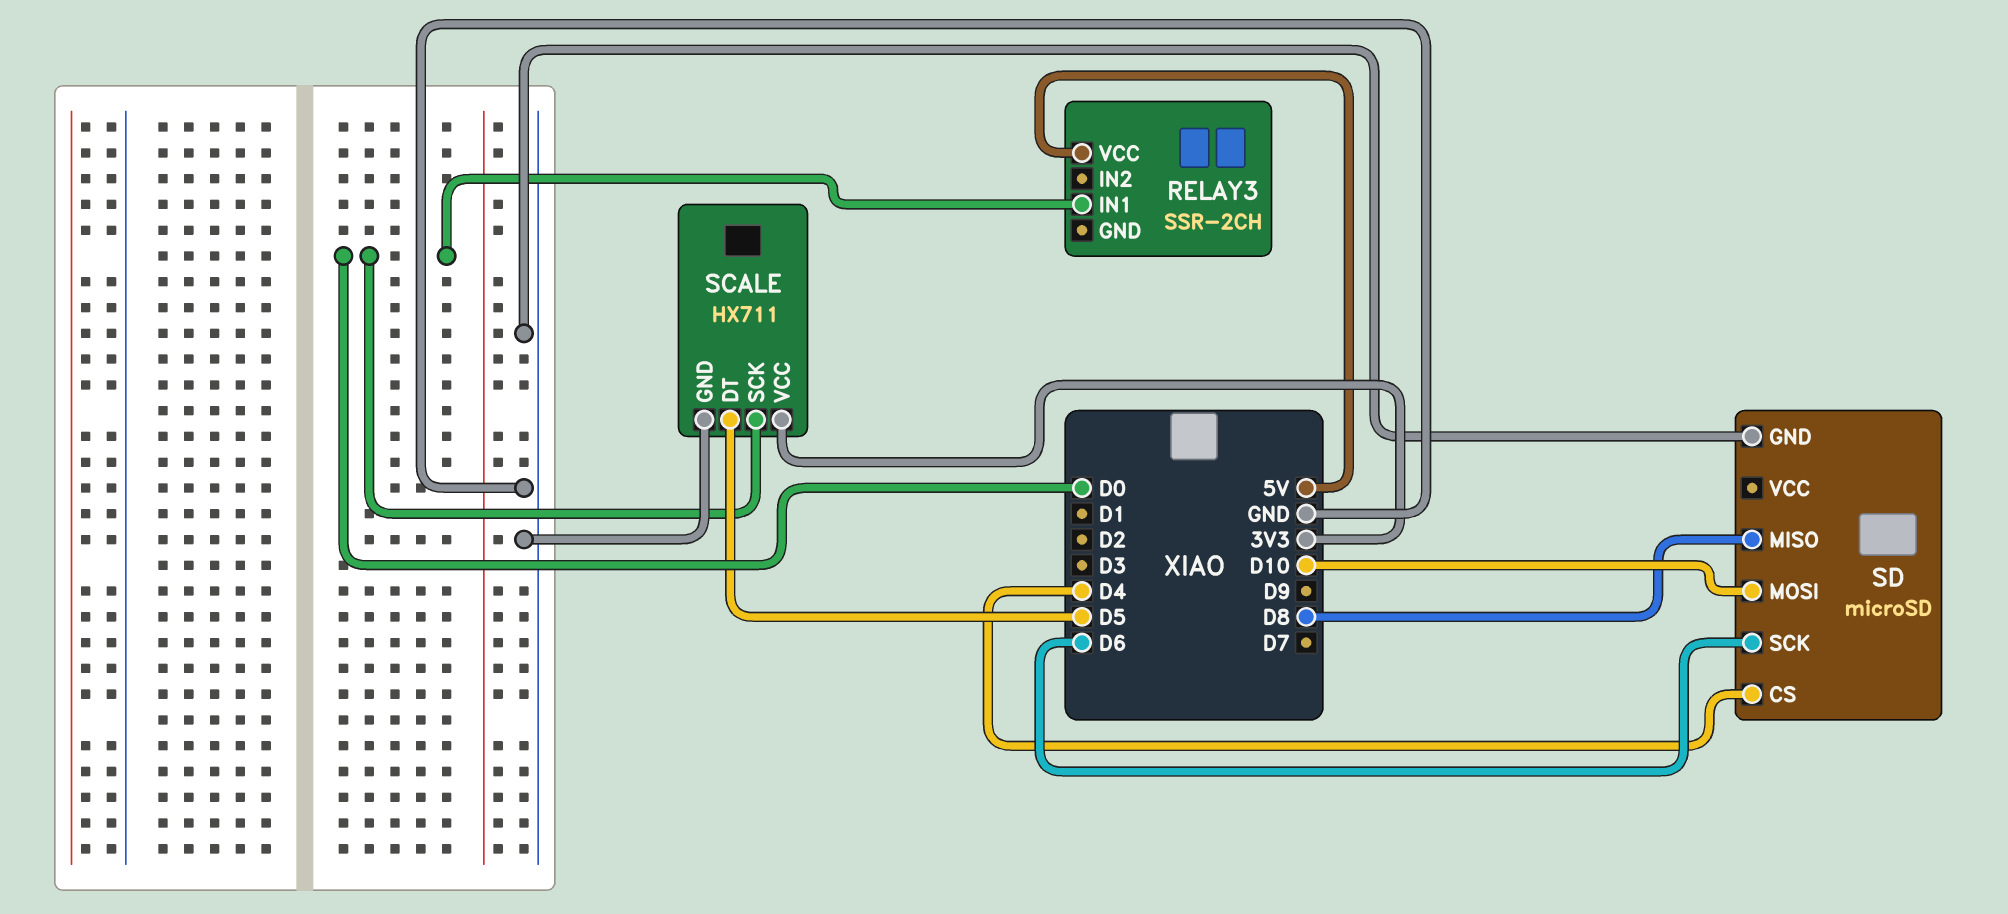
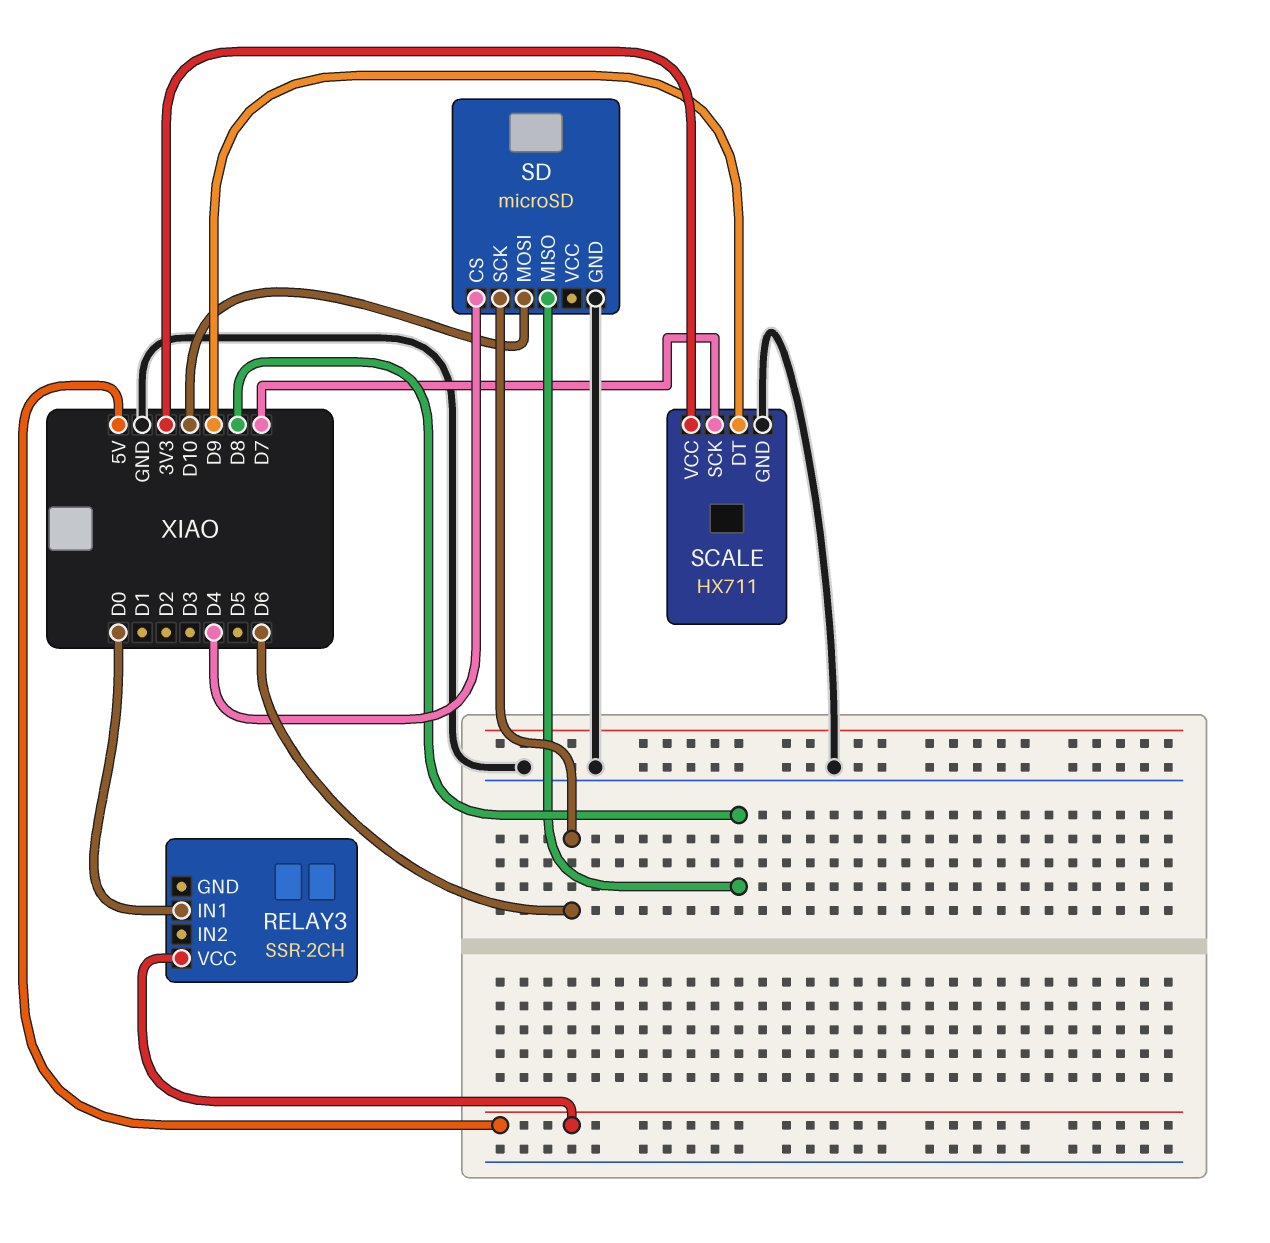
SCALE pin DT: D5 -> D9
SCALE pin SCK: D0 -> D7

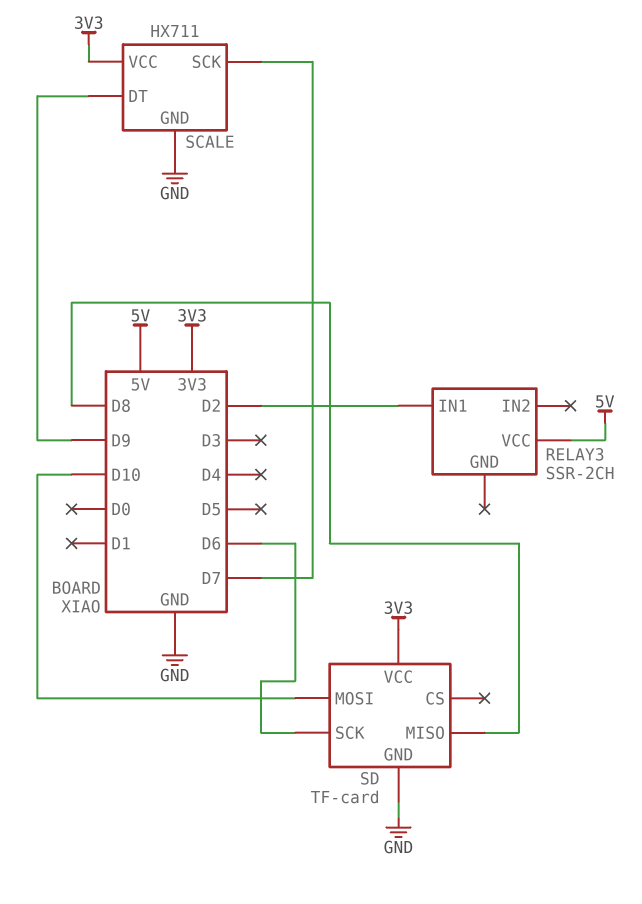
RELAY3 pin IN1: D0 -> D2
SD: microSD -> TF-card
SD pin CS: D4 -> none
SD pin VCC: none -> 3V3

